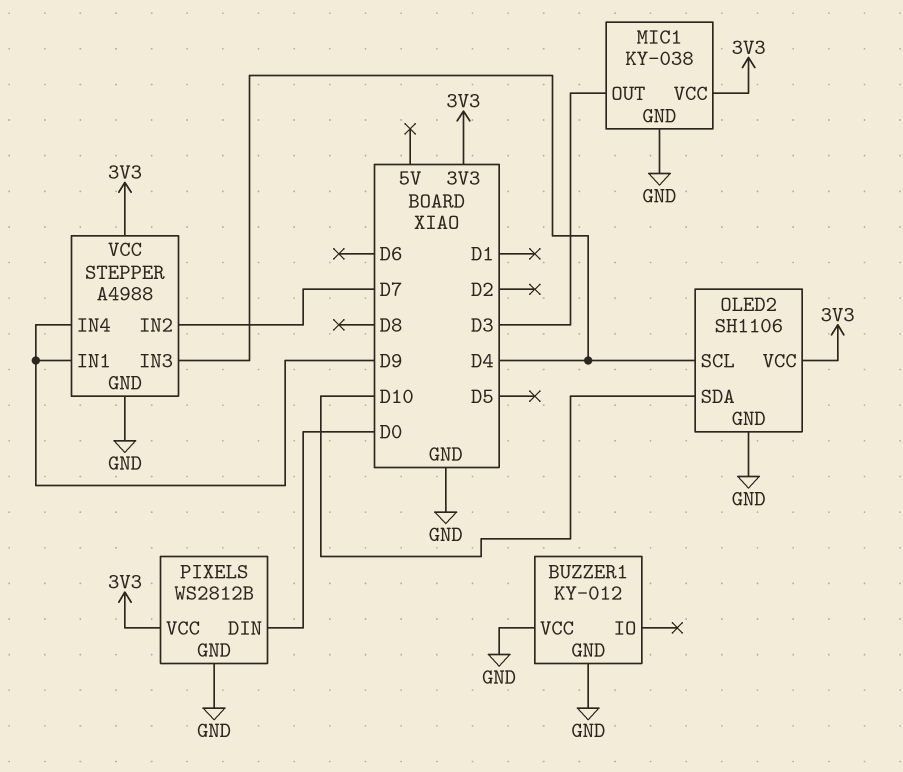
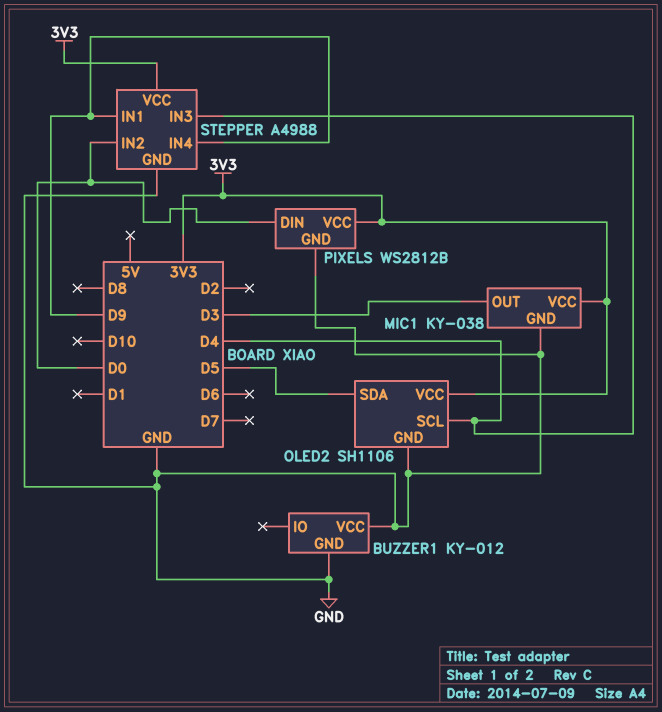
OLED2 pin SDA: D10 -> D5
STEPPER pin IN2: D7 -> D0

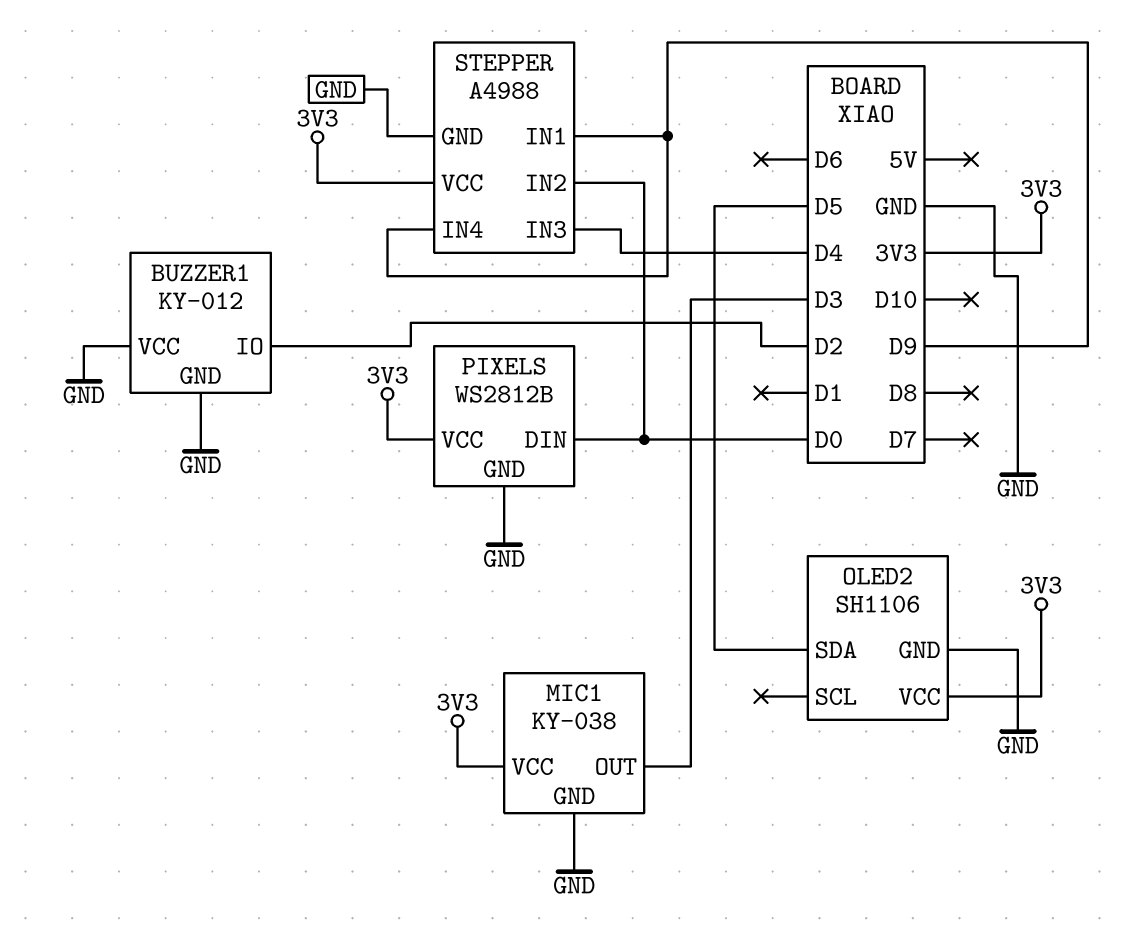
BUZZER1 pin IO: none -> D2
OLED2 pin SCL: D4 -> none

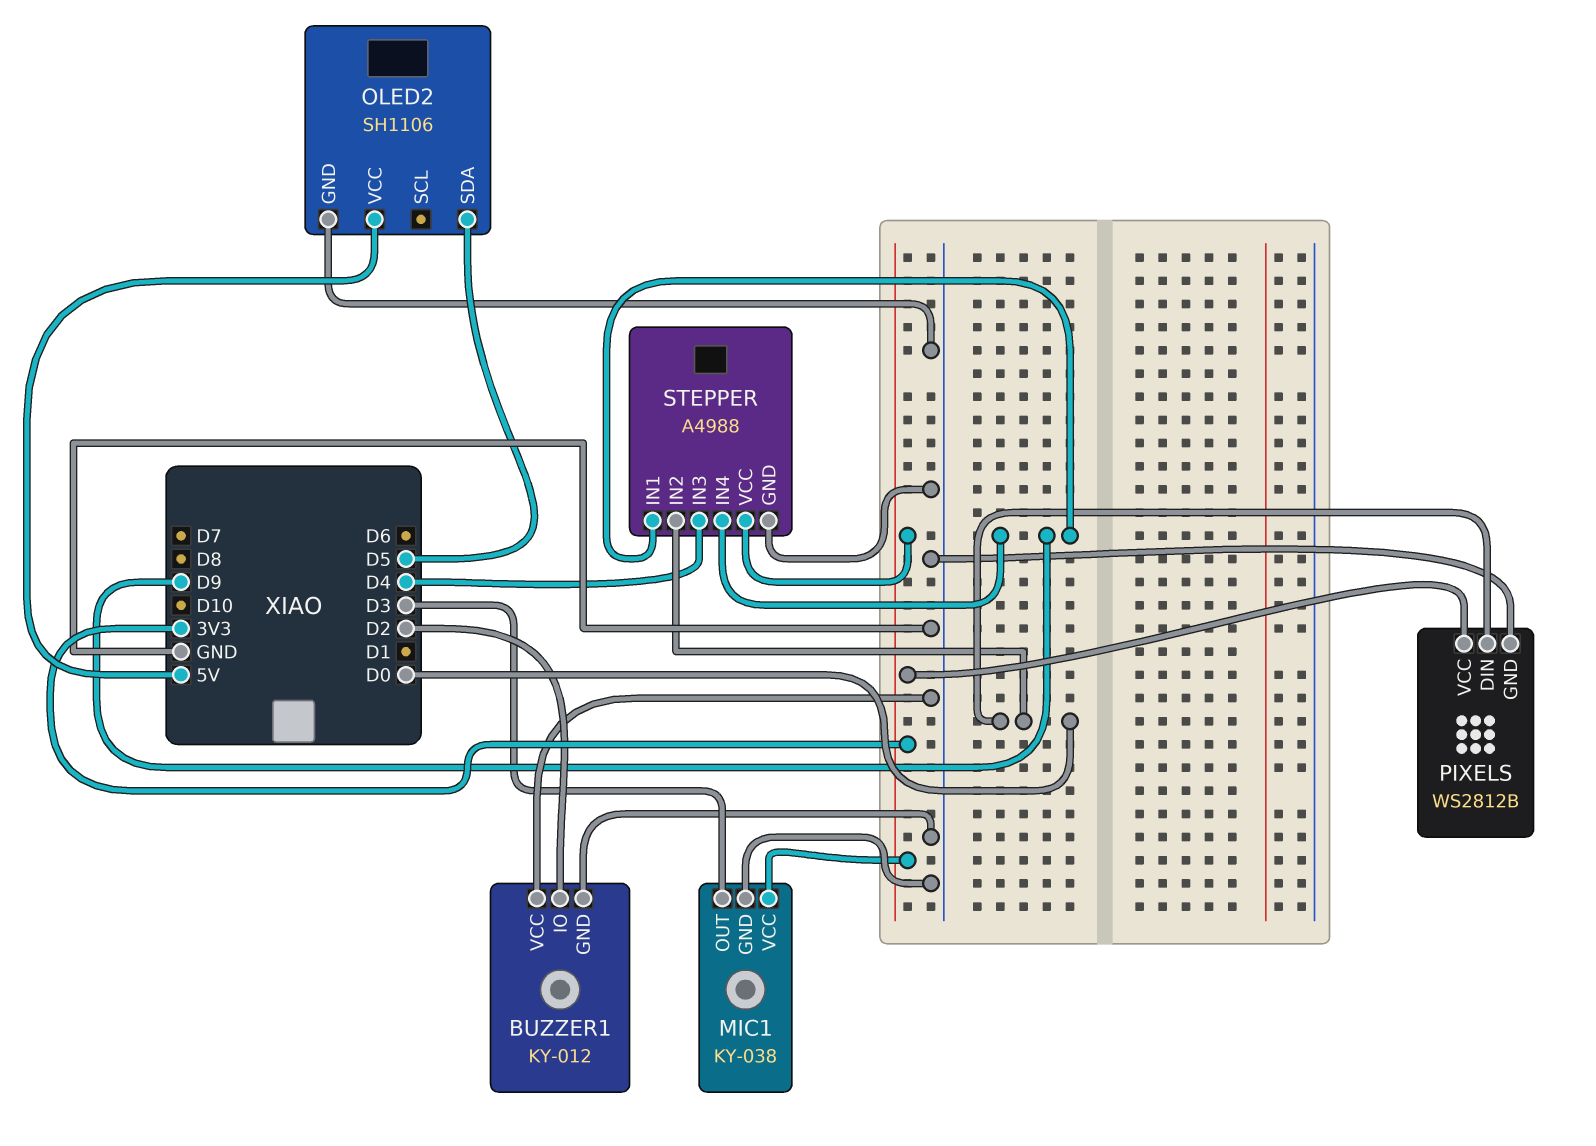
OLED2 pin VCC: 3V3 -> 5V

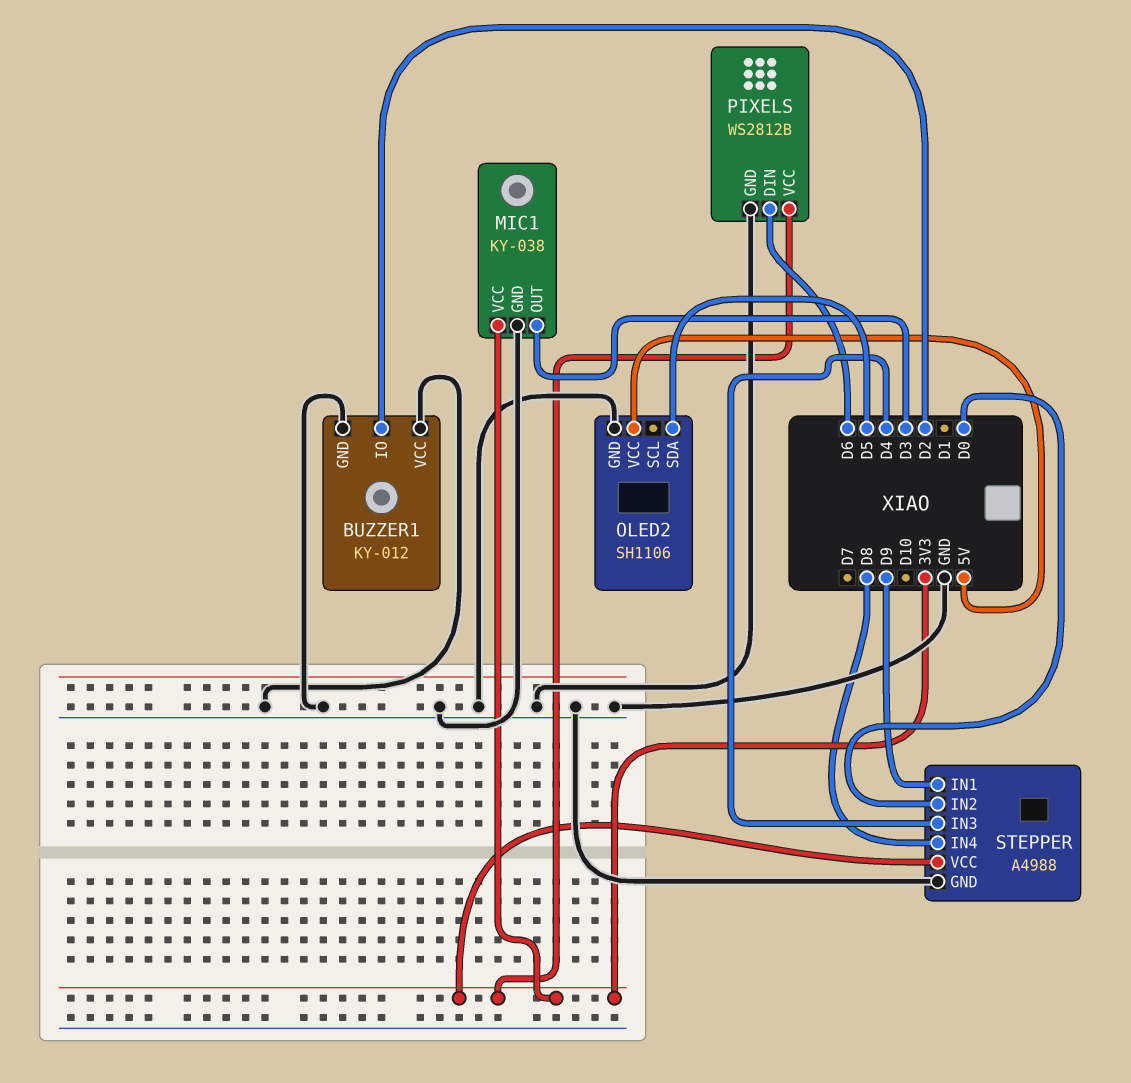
PIXELS pin DIN: D0 -> D6
STEPPER pin IN4: D9 -> D8

